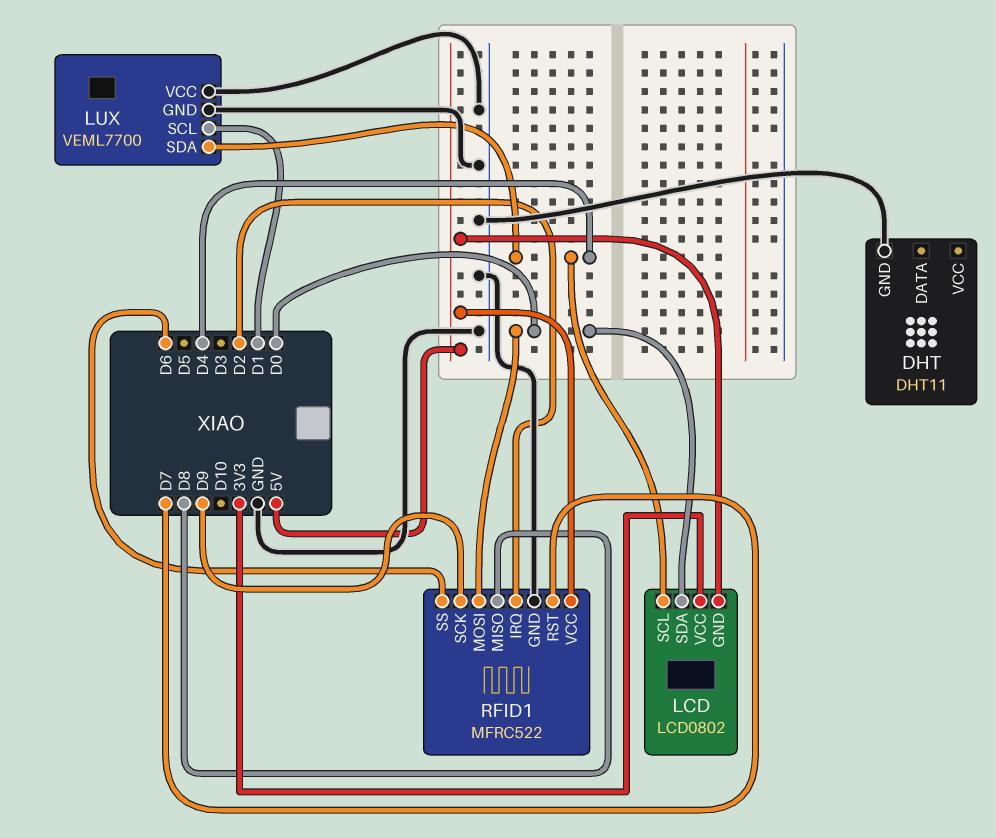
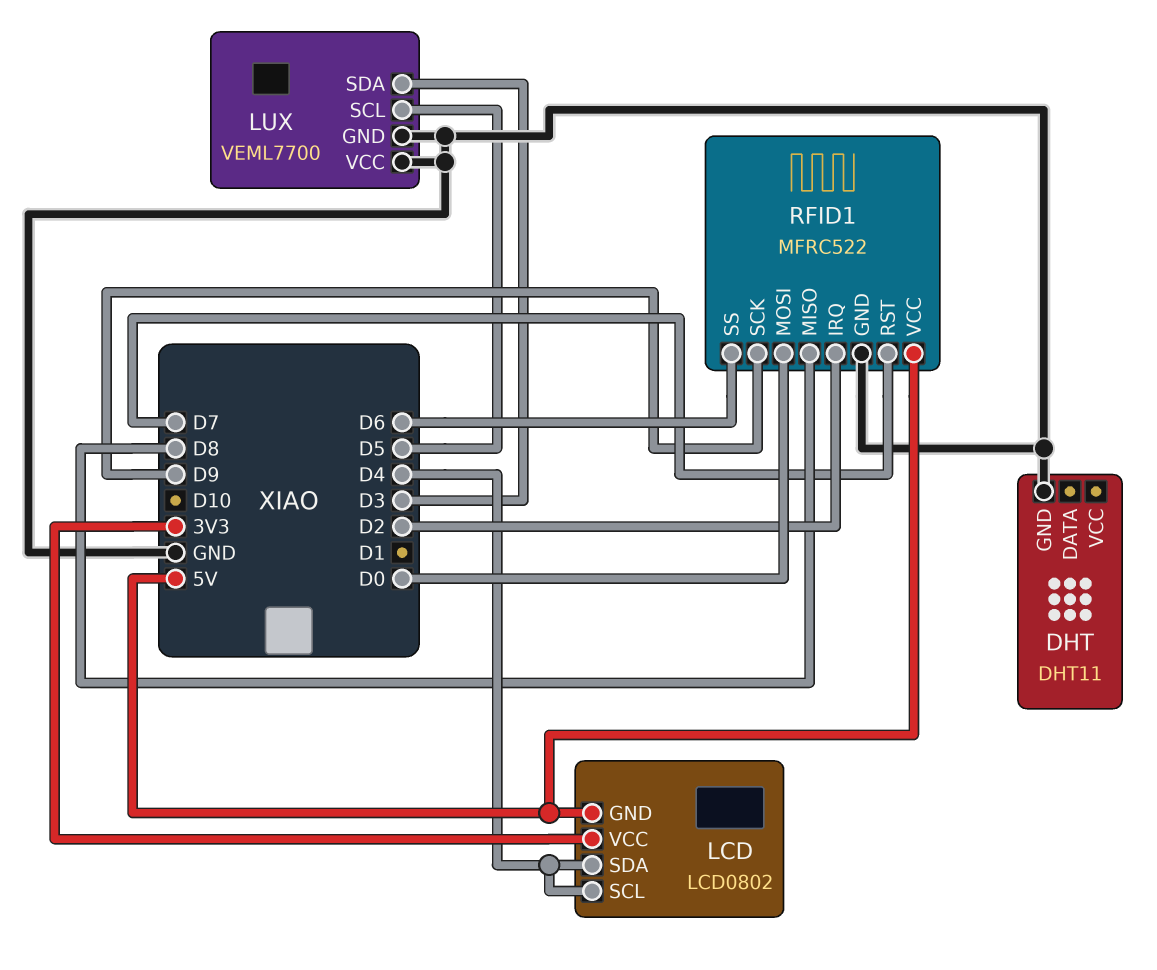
LCD pin SDA: D0 -> D4
LUX pin SCL: D1 -> D5
LUX pin SDA: D4 -> D3

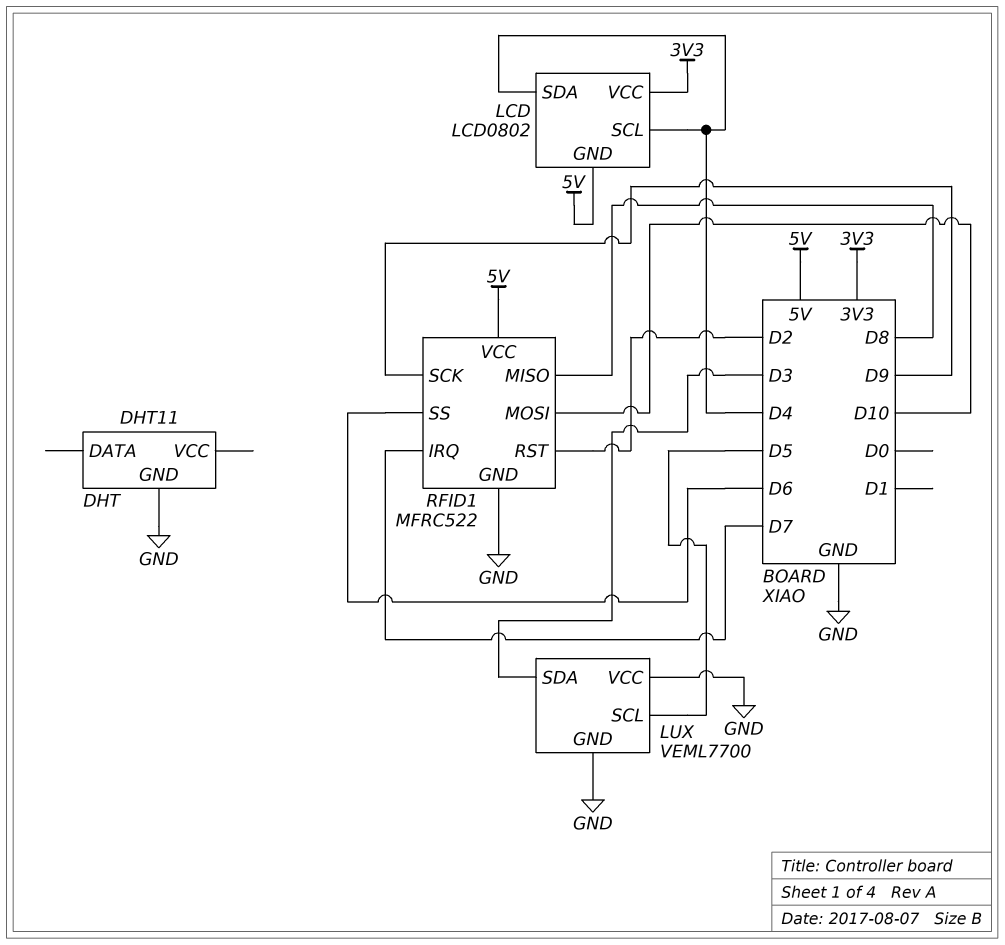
RFID1 pin IRQ: D2 -> D7
RFID1 pin MOSI: D0 -> D10
RFID1 pin RST: D7 -> D2

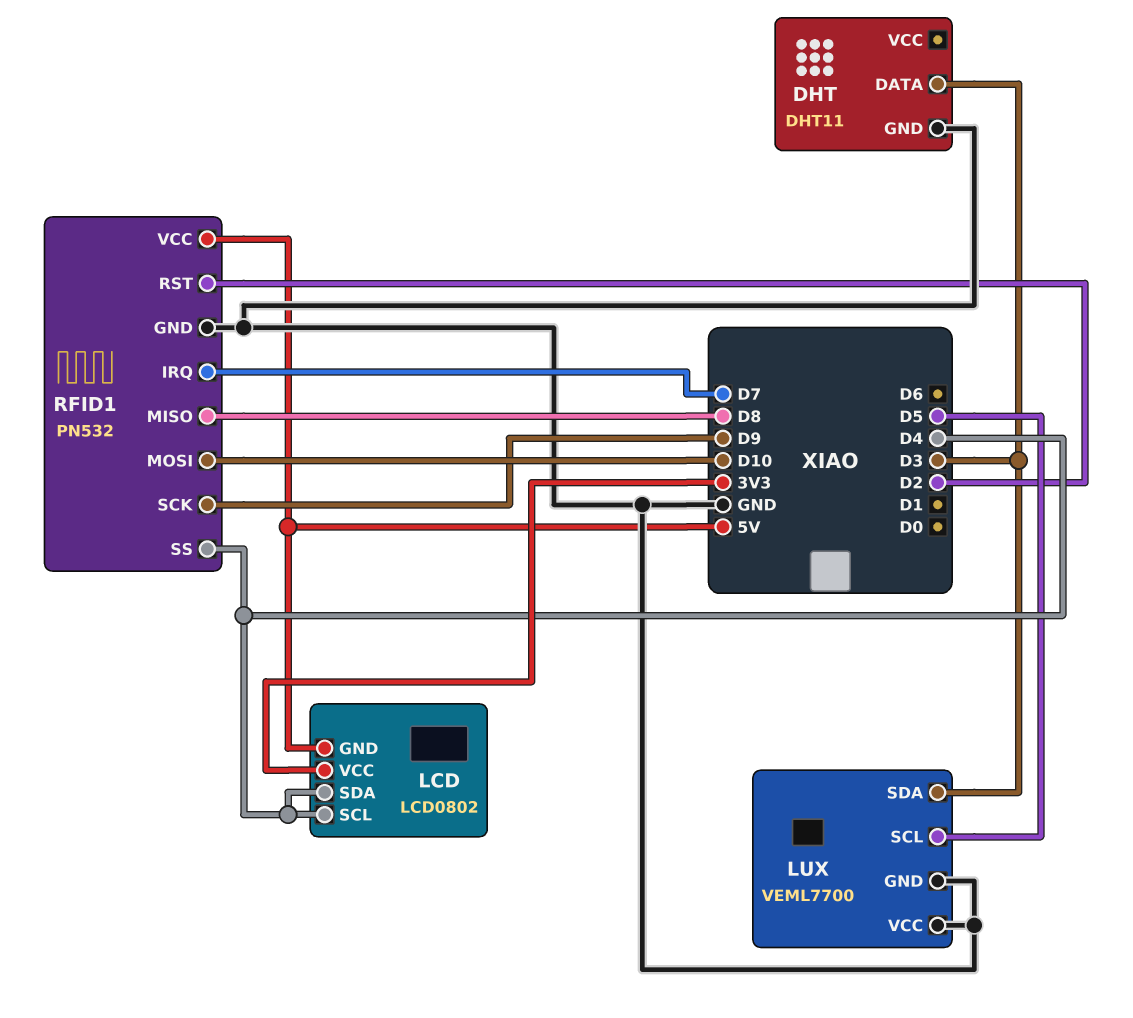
DHT pin DATA: none -> D3
RFID1: MFRC522 -> PN532
RFID1 pin SS: D6 -> D4

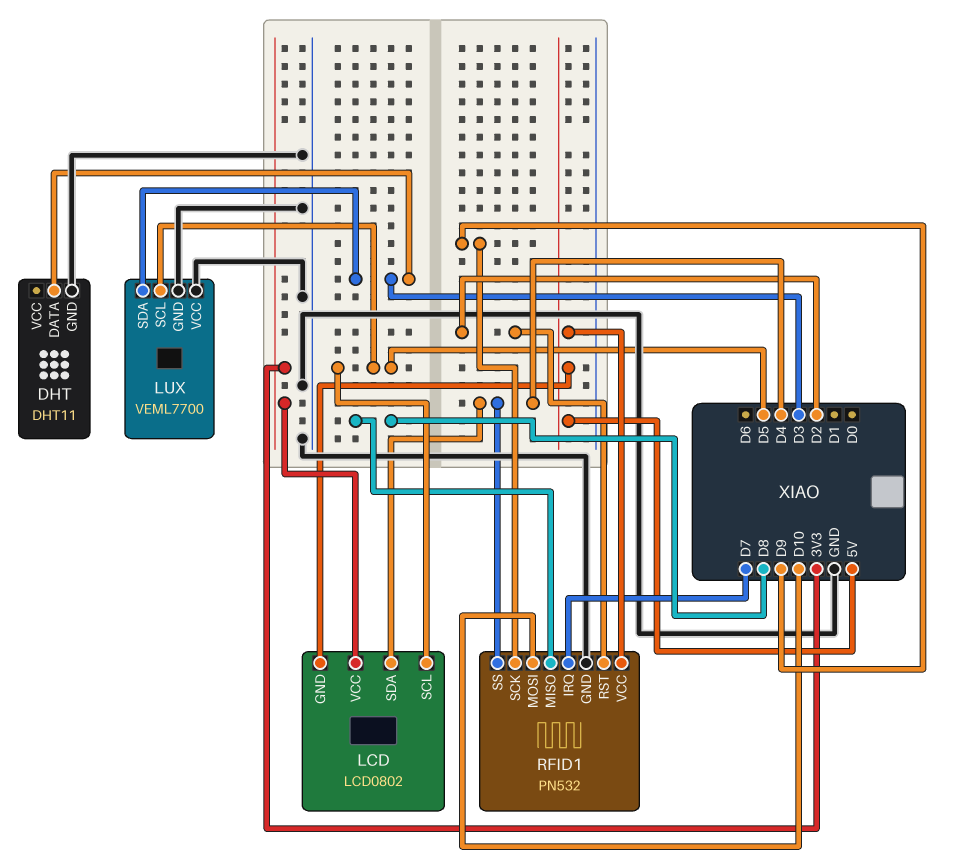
LCD pin SCL: D4 -> D5

